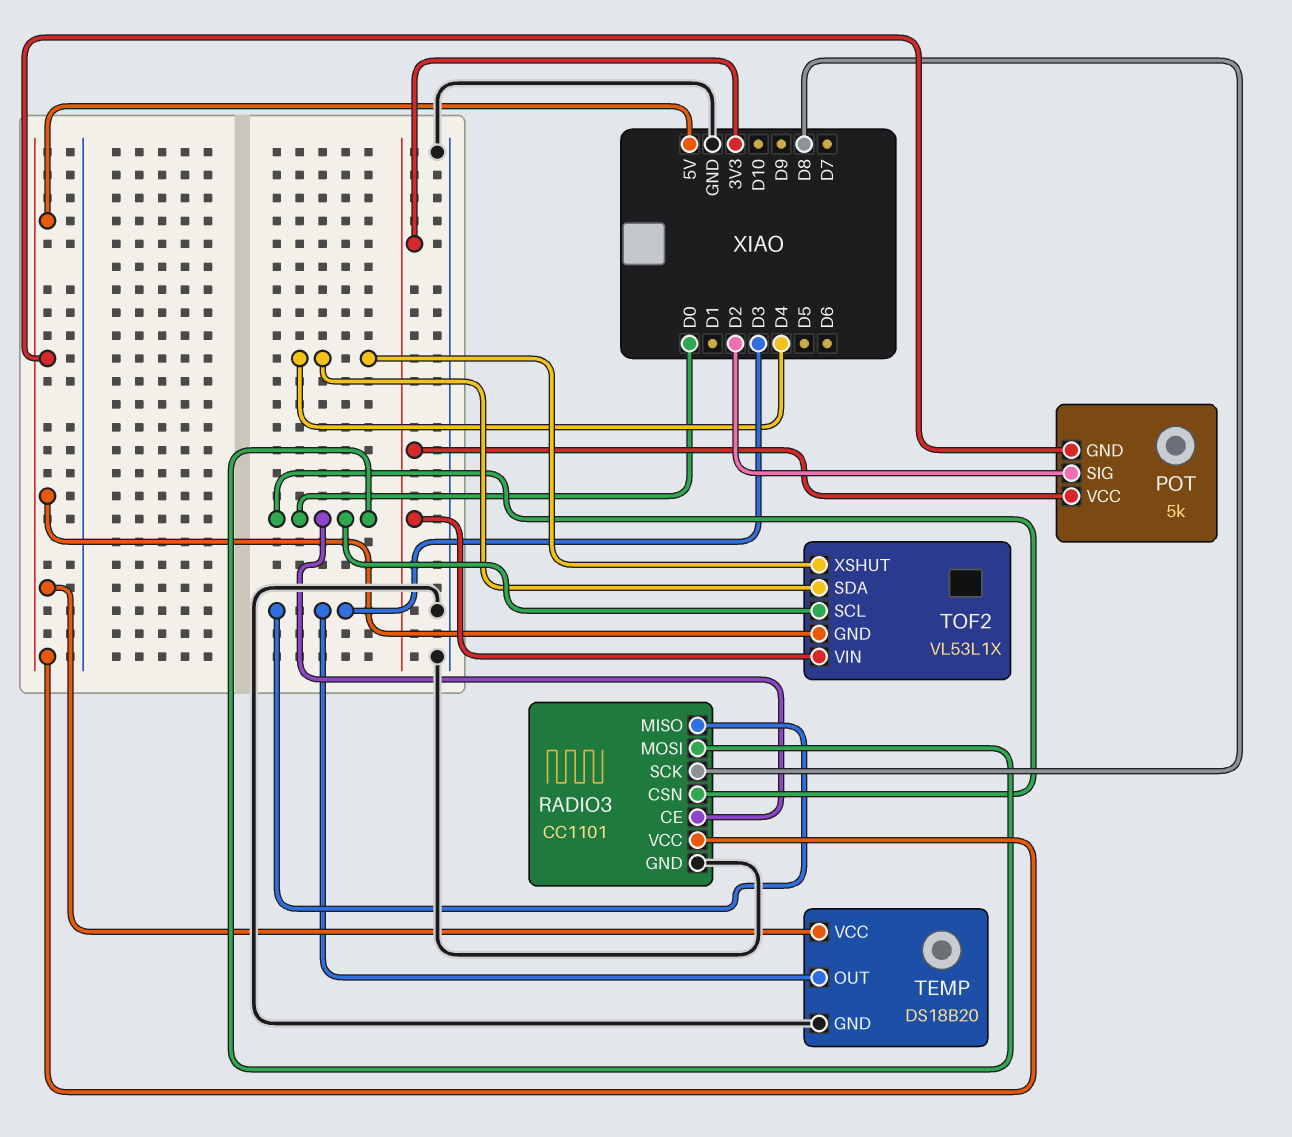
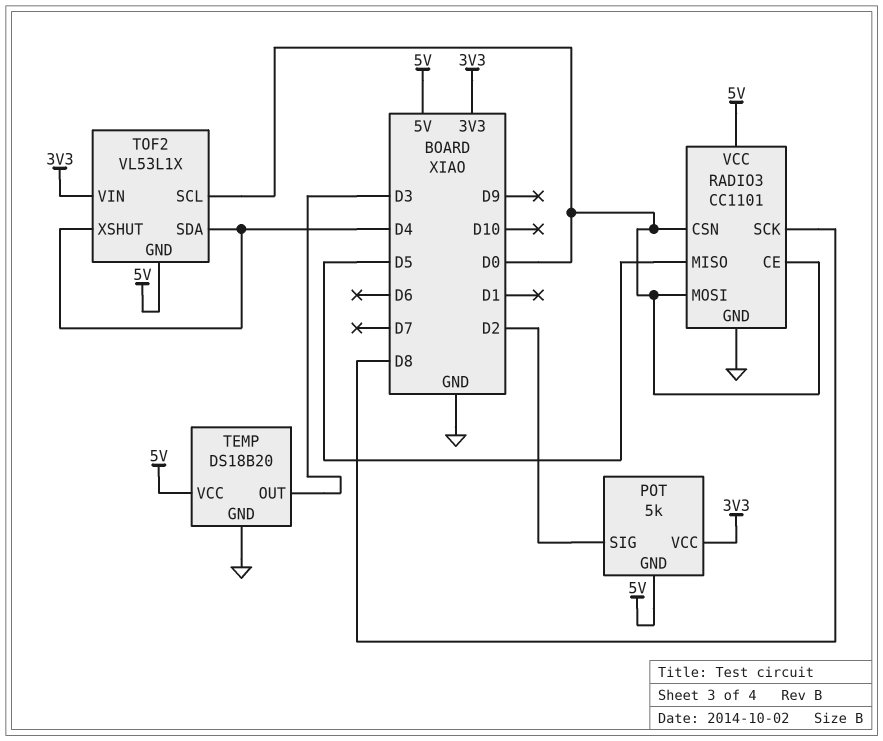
RADIO3 pin MISO: D3 -> D5

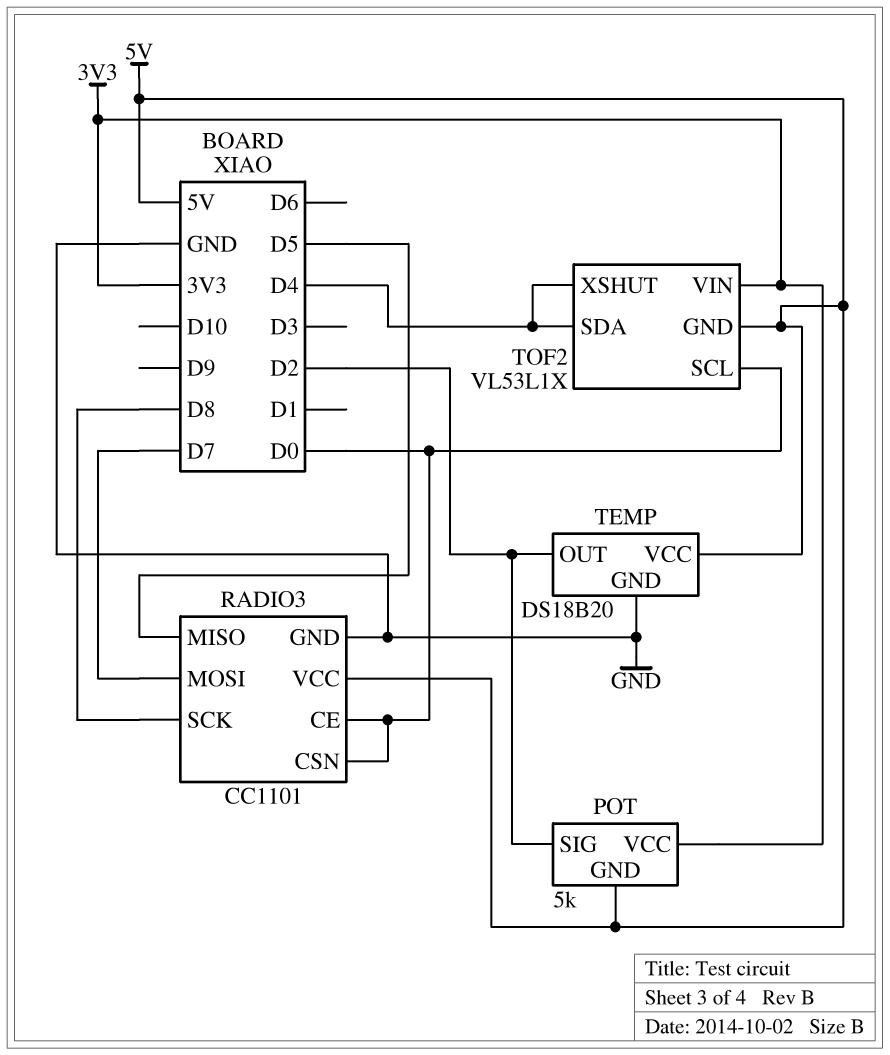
RADIO3 pin MOSI: D0 -> D7
TEMP pin OUT: D3 -> D2

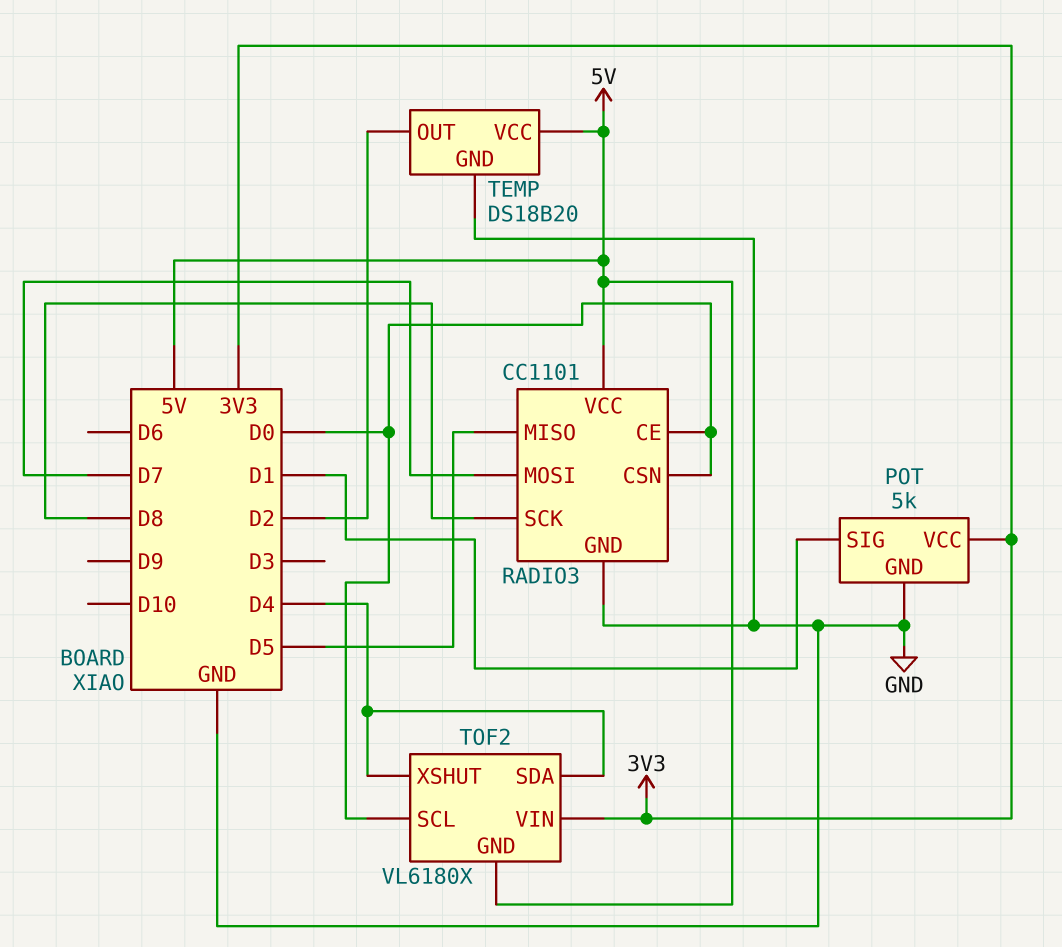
POT pin GND: 5V -> GND
POT pin SIG: D2 -> D1
TOF2: VL53L1X -> VL6180X

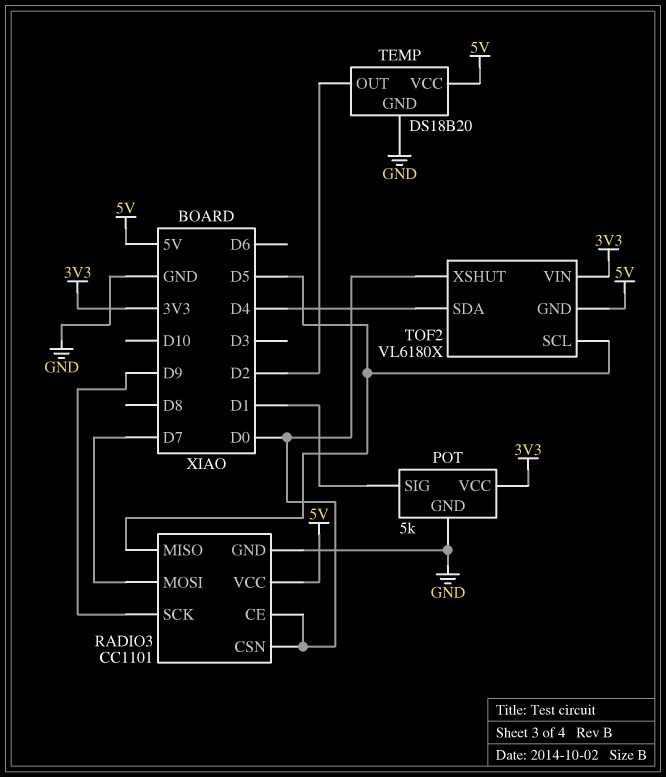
RADIO3 pin SCK: D8 -> D9
TOF2 pin SCL: D0 -> D5
TOF2 pin XSHUT: D4 -> D0

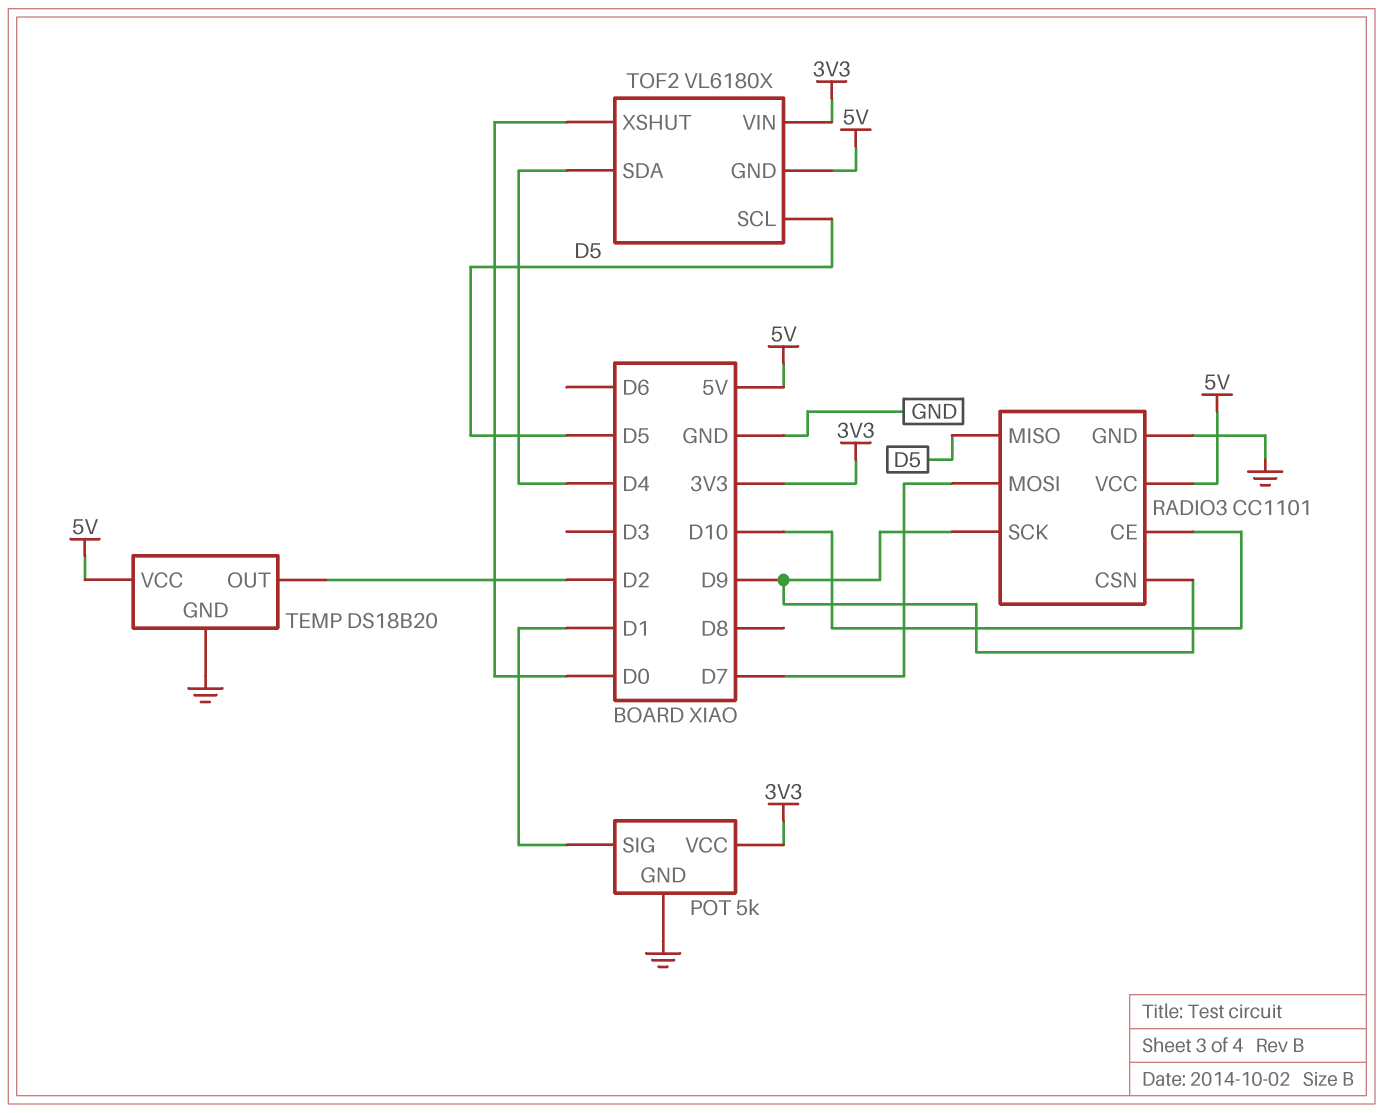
RADIO3 pin CE: D0 -> D10
RADIO3 pin CSN: D0 -> D9

